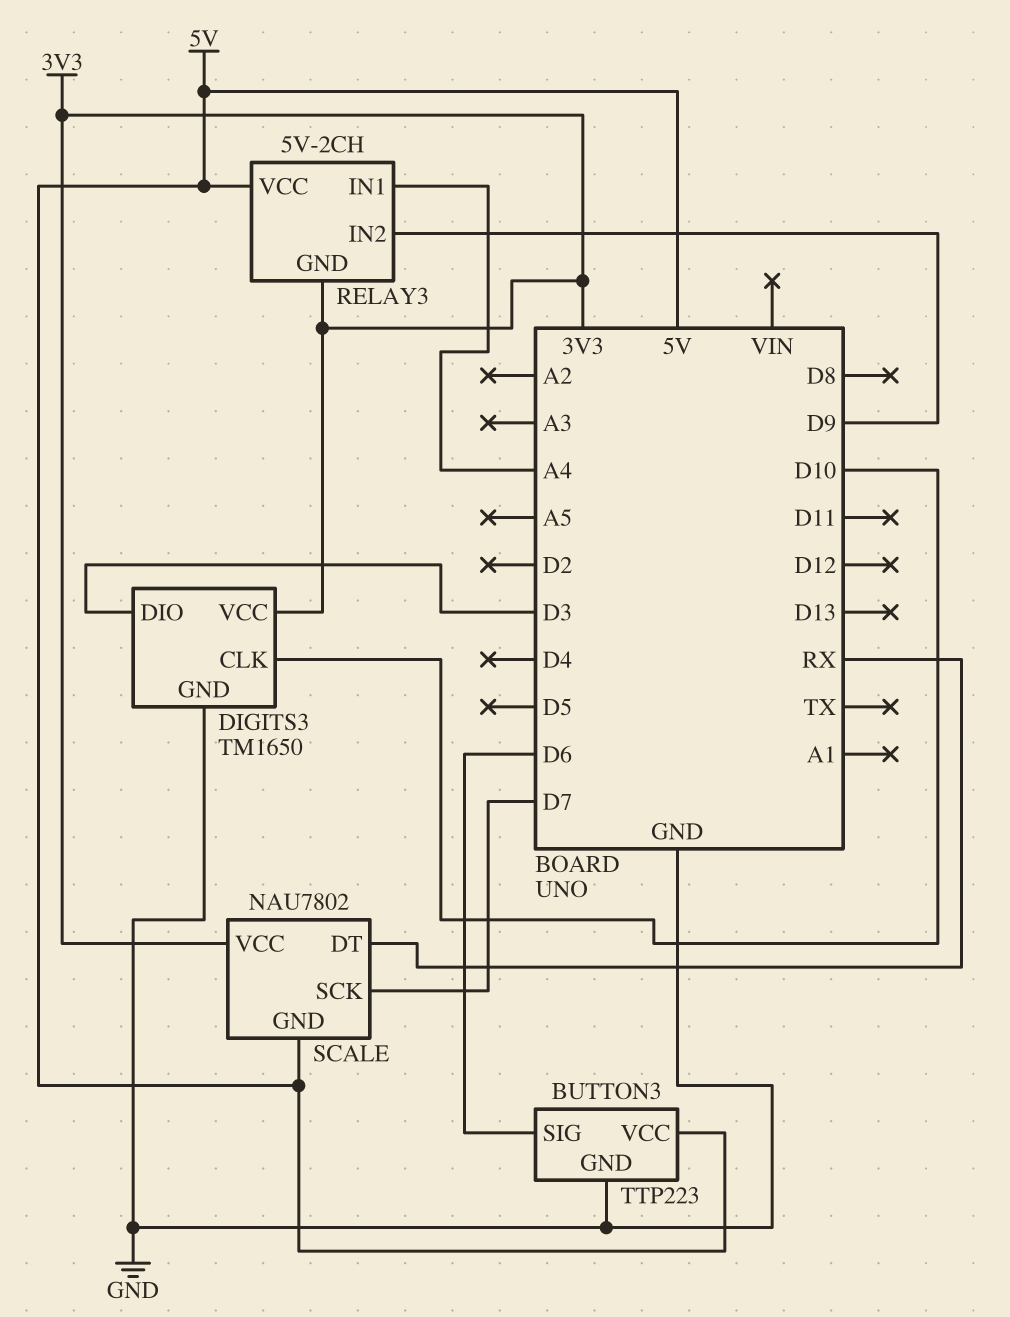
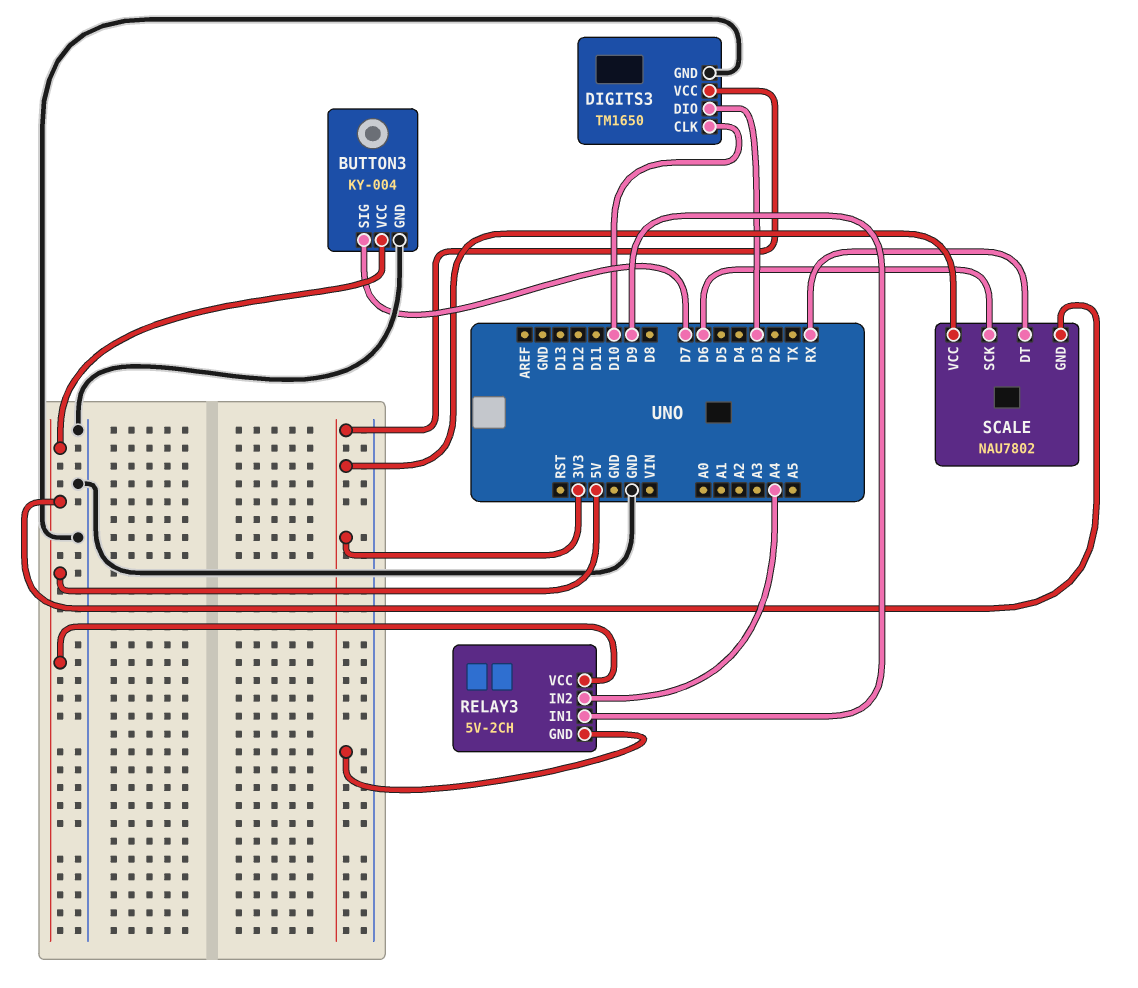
BUTTON3: TTP223 -> KY-004
BUTTON3 pin SIG: D6 -> D7
RELAY3 pin IN1: A4 -> D9
RELAY3 pin IN2: D9 -> A4
SCALE pin SCK: D7 -> D6

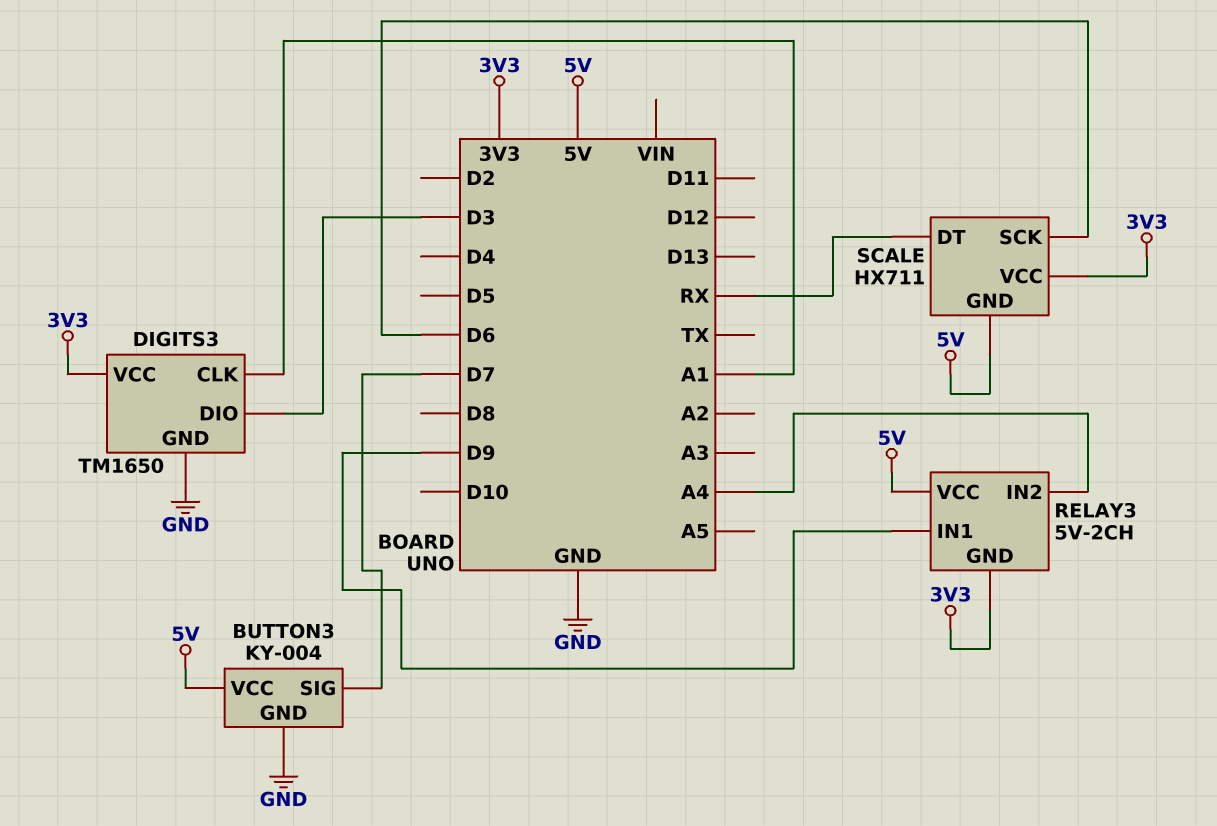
DIGITS3 pin CLK: D10 -> A1
SCALE: NAU7802 -> HX711

